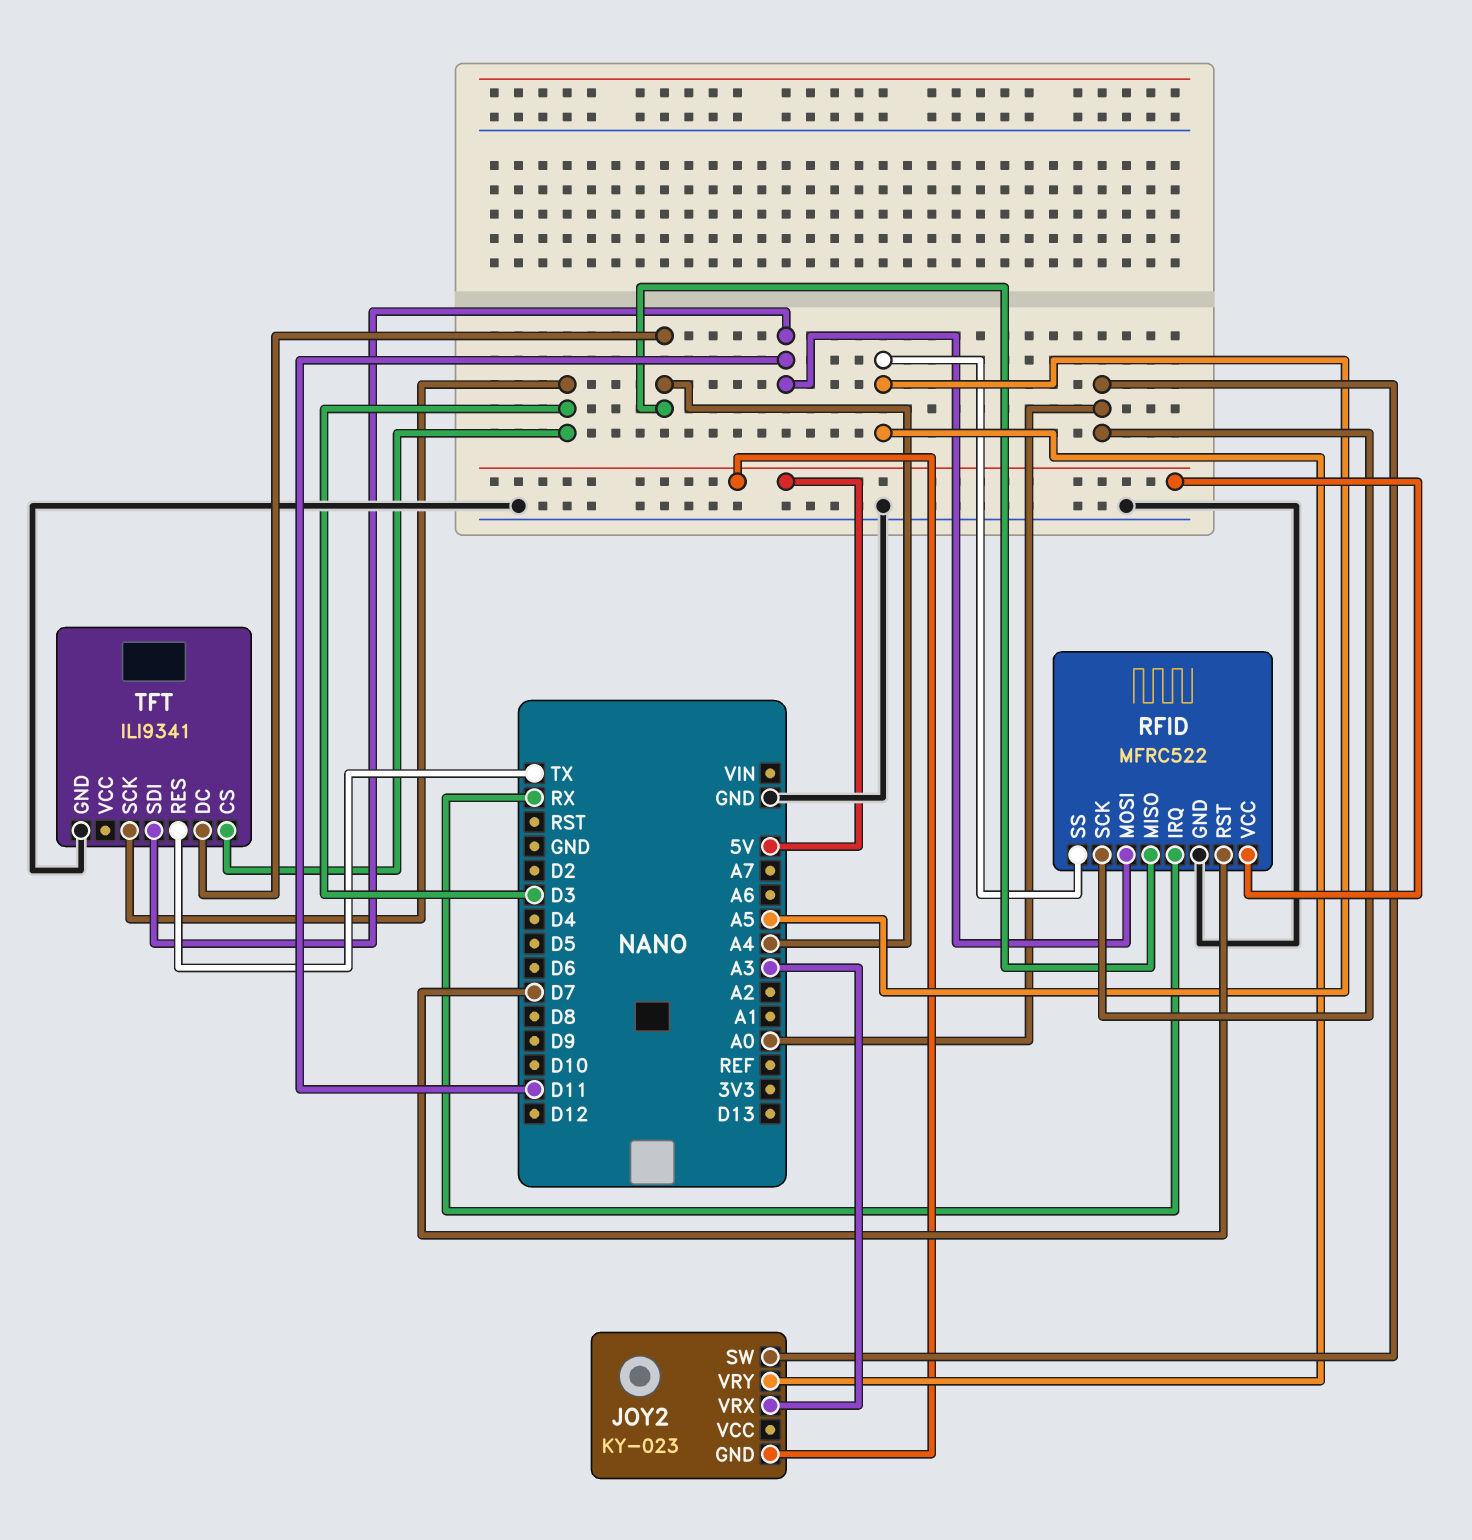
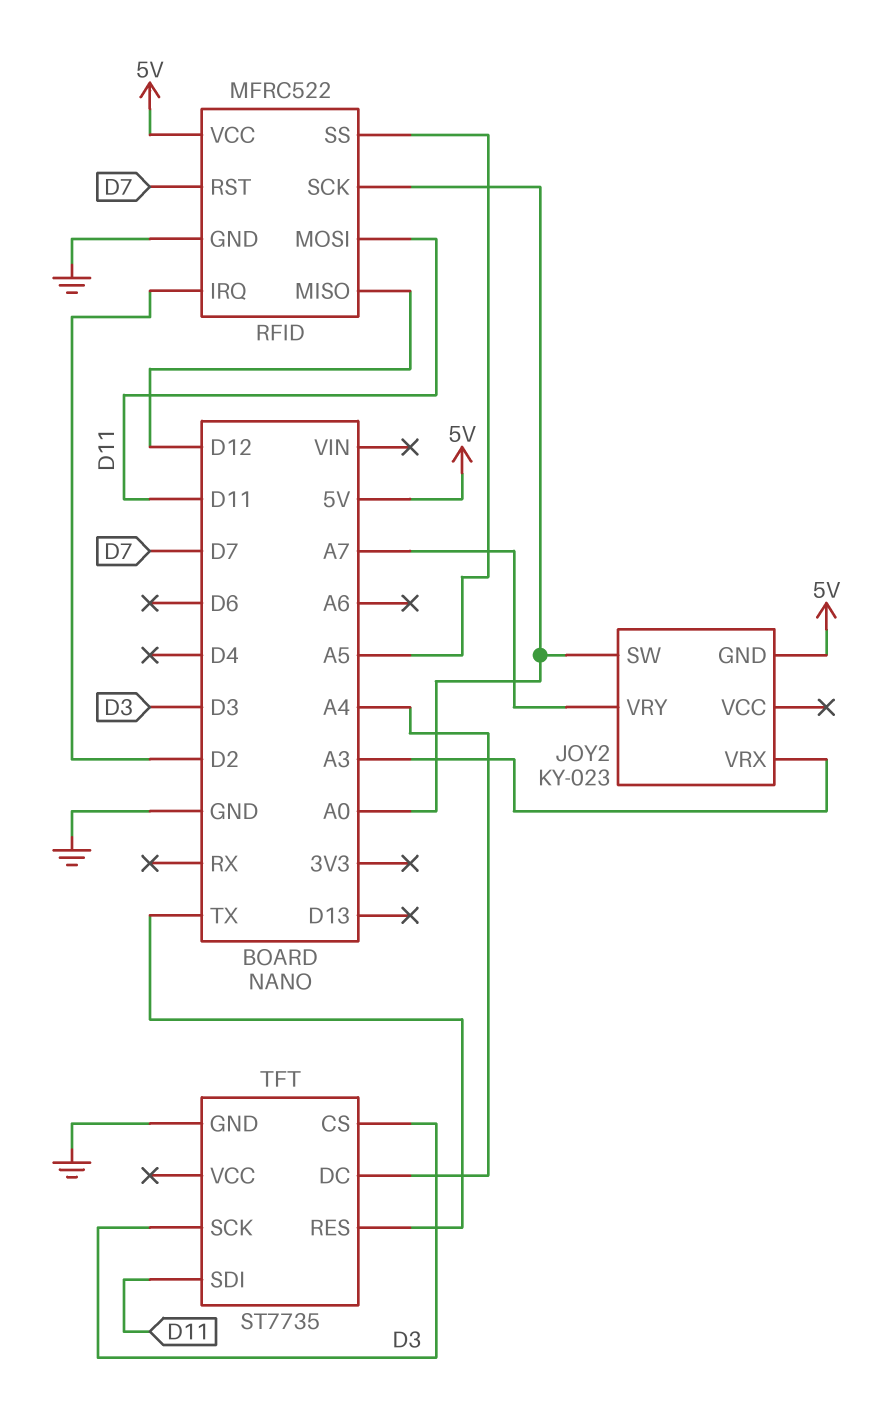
JOY2 pin VRY: A5 -> A7
RFID pin IRQ: RX -> D2
RFID pin MISO: A4 -> D12
TFT: ILI9341 -> ST7735

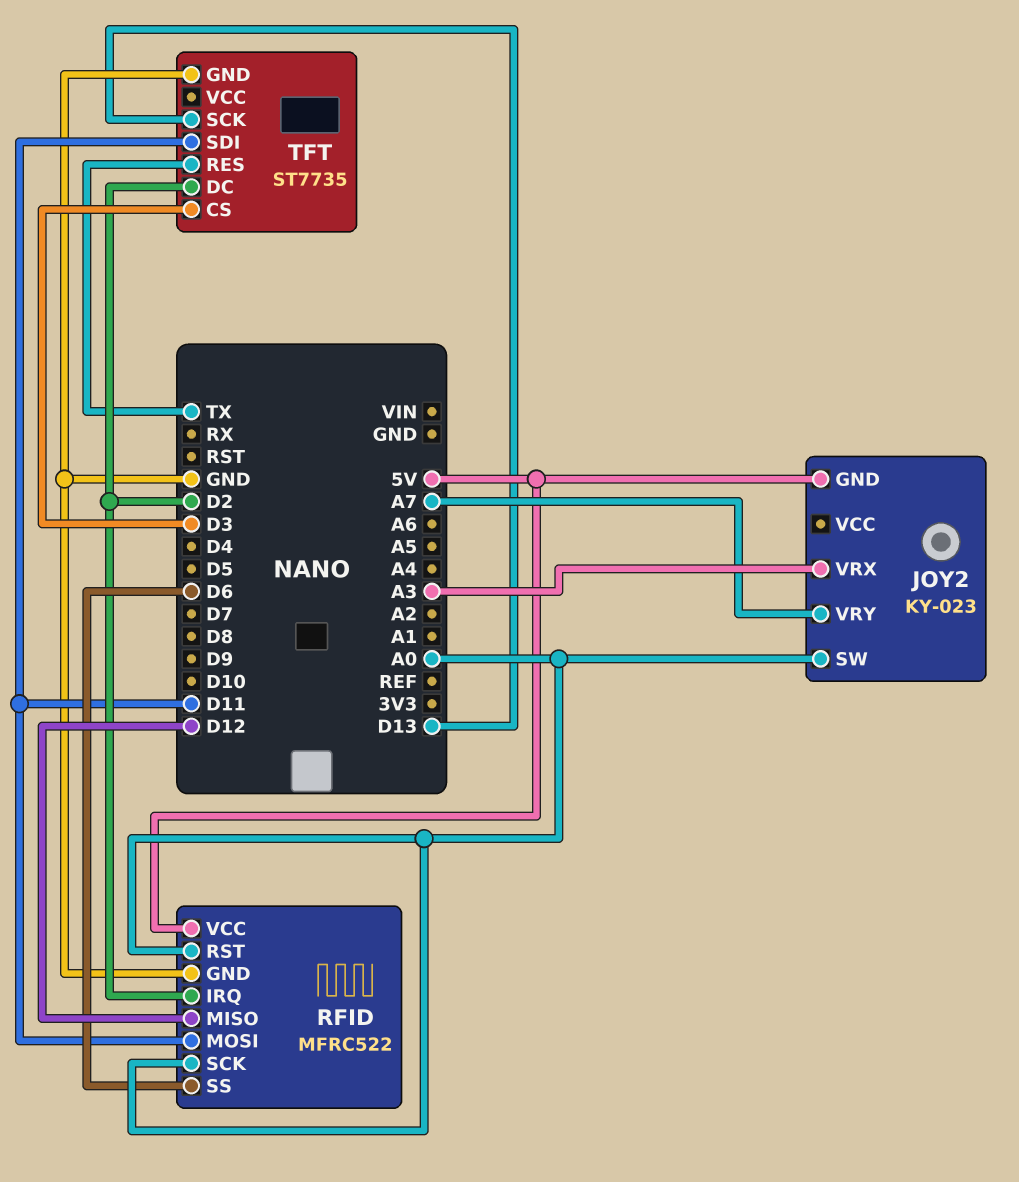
RFID pin RST: D7 -> A0
RFID pin SS: A5 -> D6
TFT pin DC: A4 -> D2
TFT pin SCK: D3 -> D13

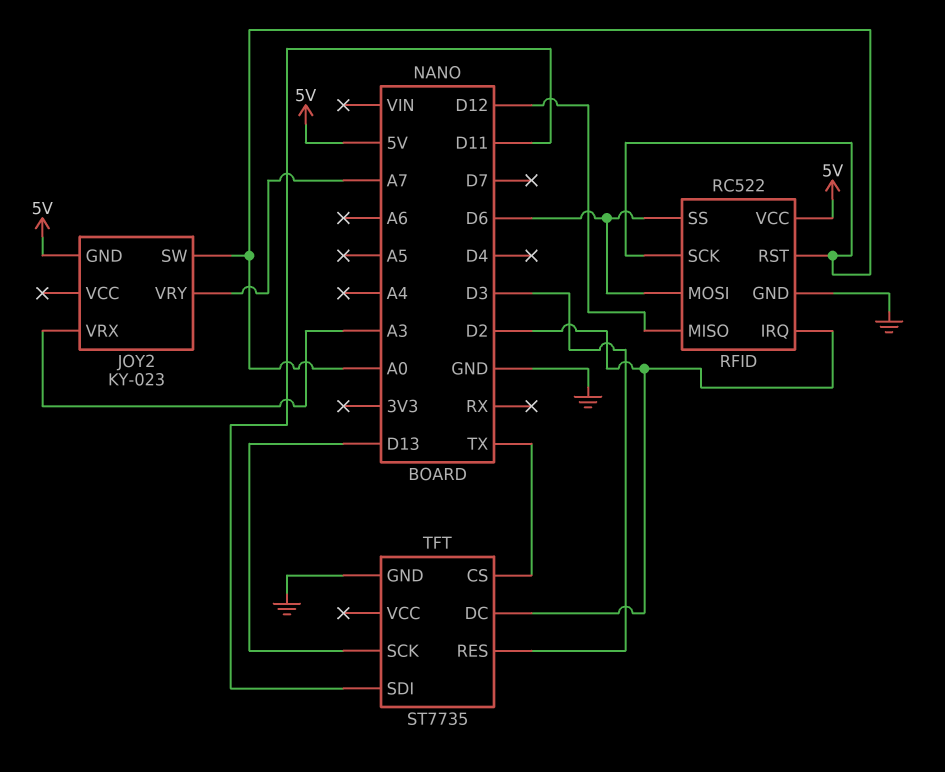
RFID: MFRC522 -> RC522
RFID pin MOSI: D11 -> D6
TFT pin CS: D3 -> TX
TFT pin RES: TX -> D3

